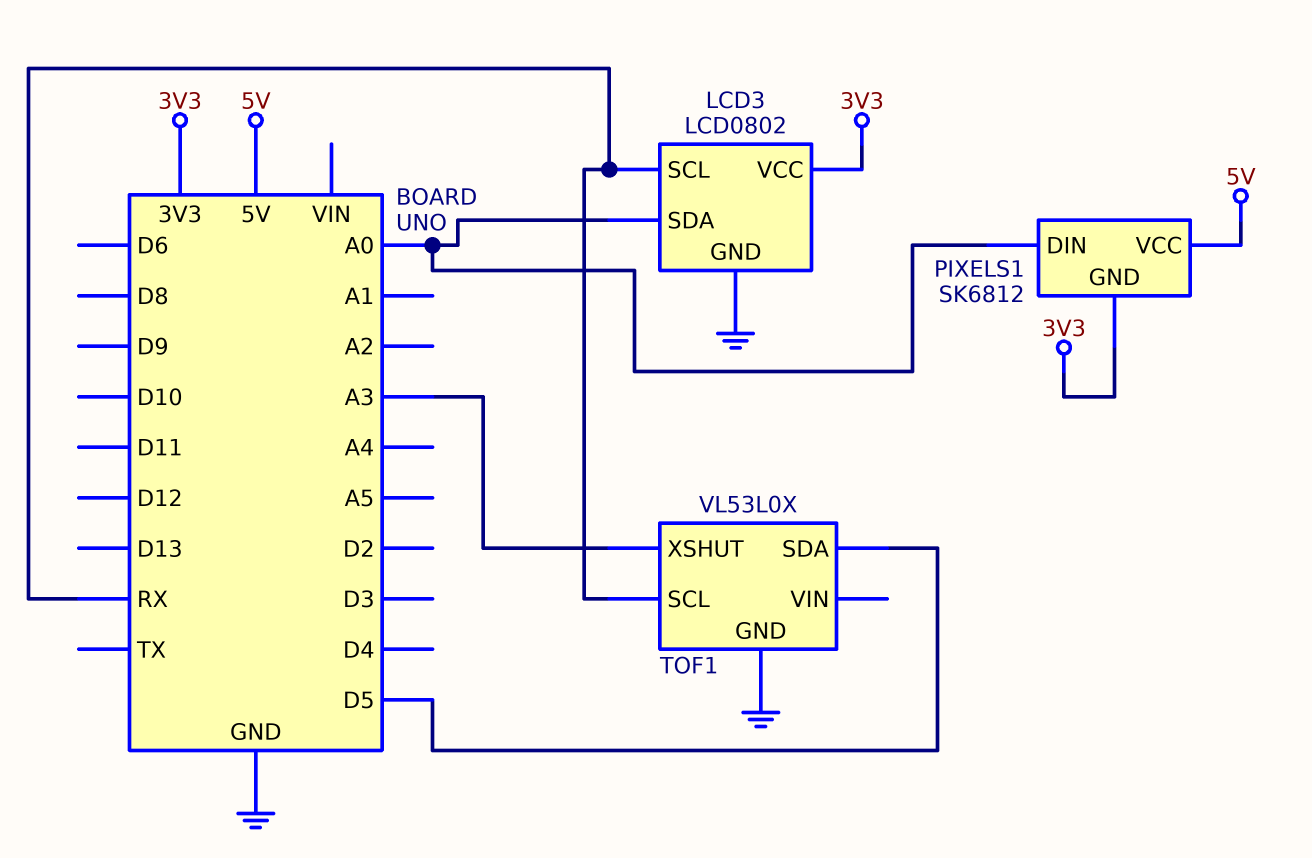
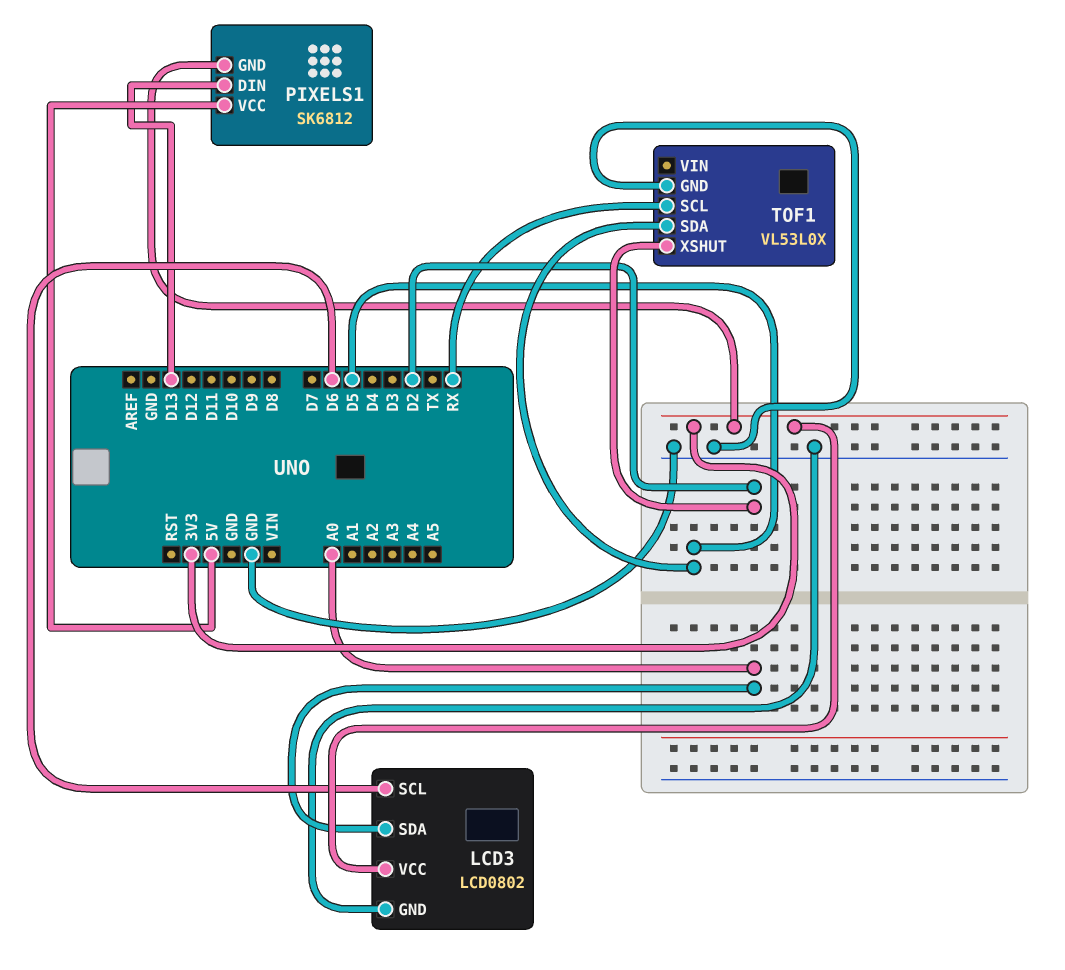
LCD3 pin SCL: RX -> D6
PIXELS1 pin DIN: A0 -> D13
TOF1 pin XSHUT: A3 -> D2

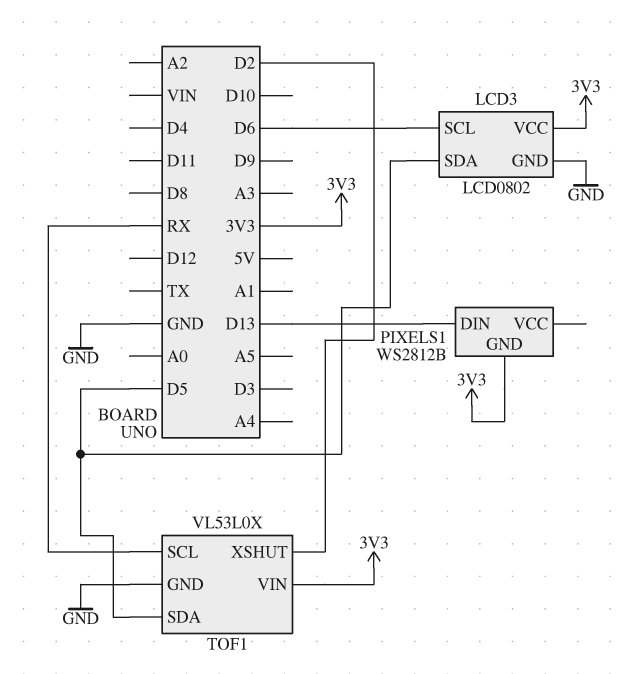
LCD3 pin SDA: A0 -> D5
PIXELS1: SK6812 -> WS2812B
PIXELS1 pin VCC: 5V -> none
TOF1 pin VIN: none -> 3V3

